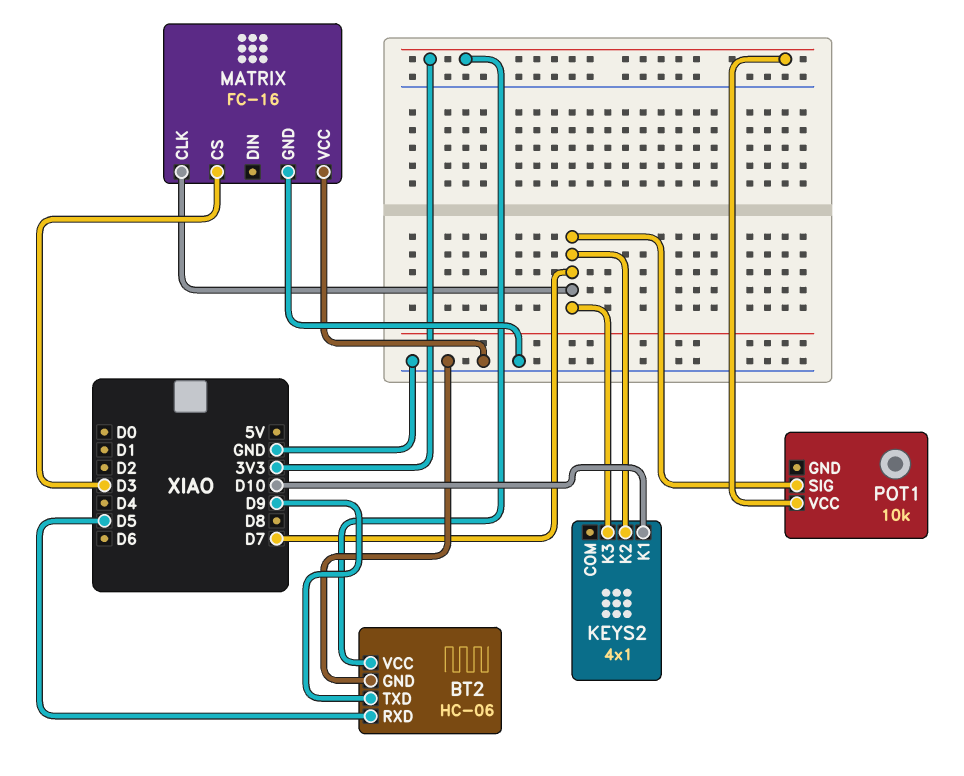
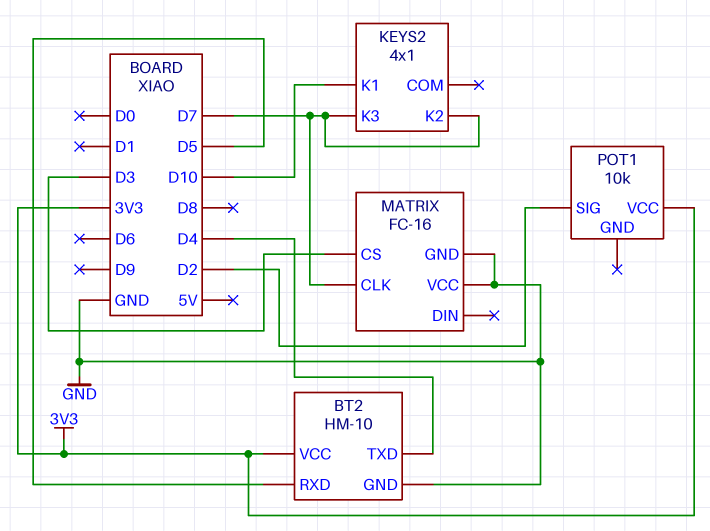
BT2: HC-06 -> HM-10
BT2 pin TXD: D9 -> D4
POT1 pin SIG: D7 -> D2

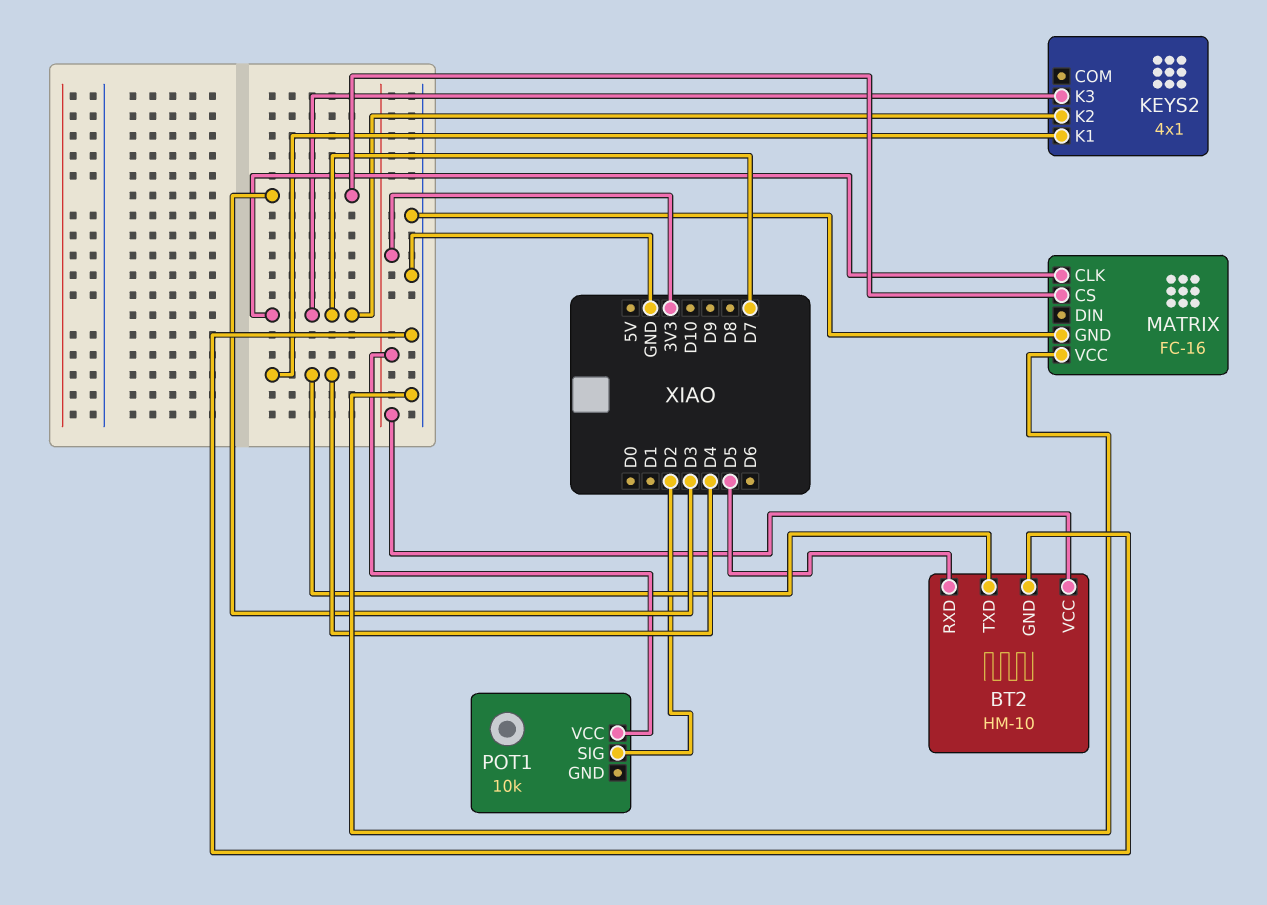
KEYS2 pin K1: D10 -> D4

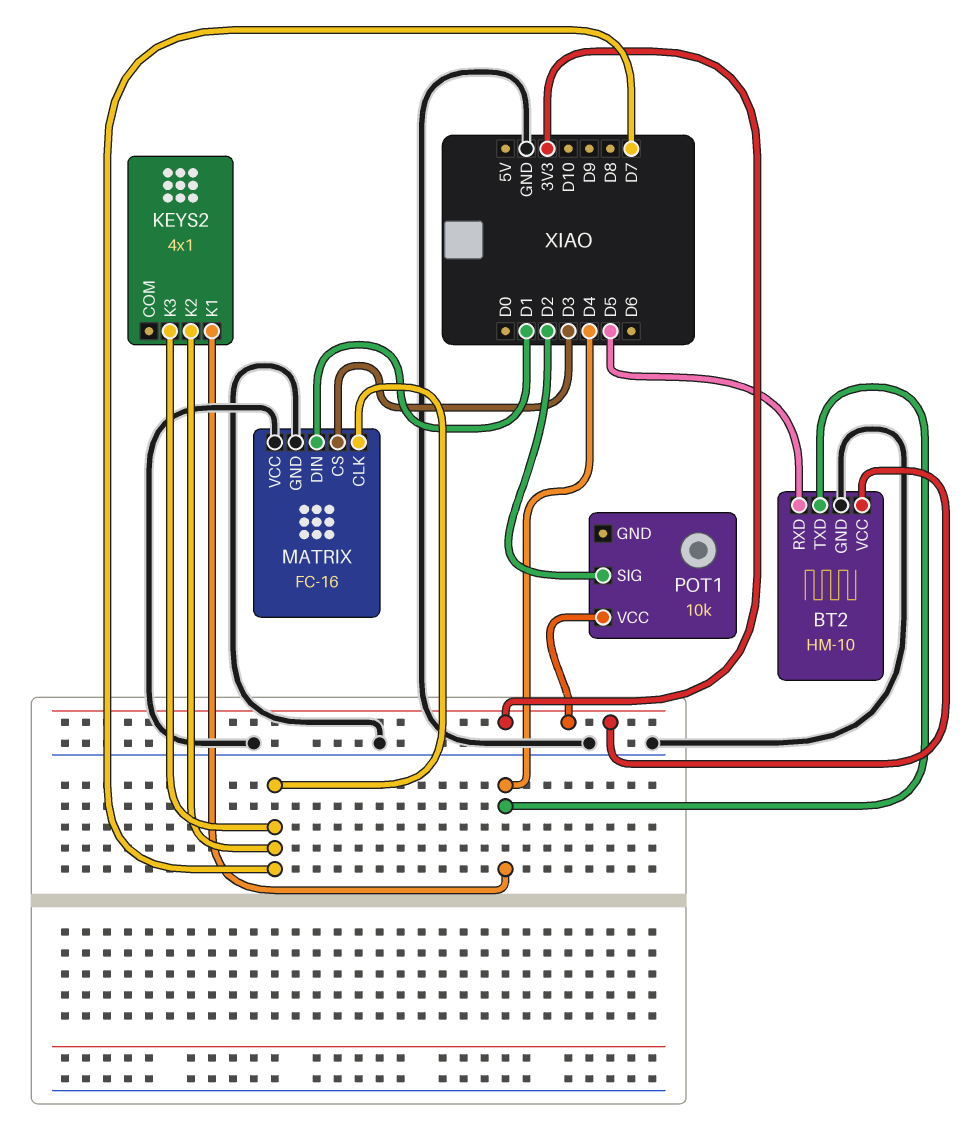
MATRIX pin DIN: none -> D1

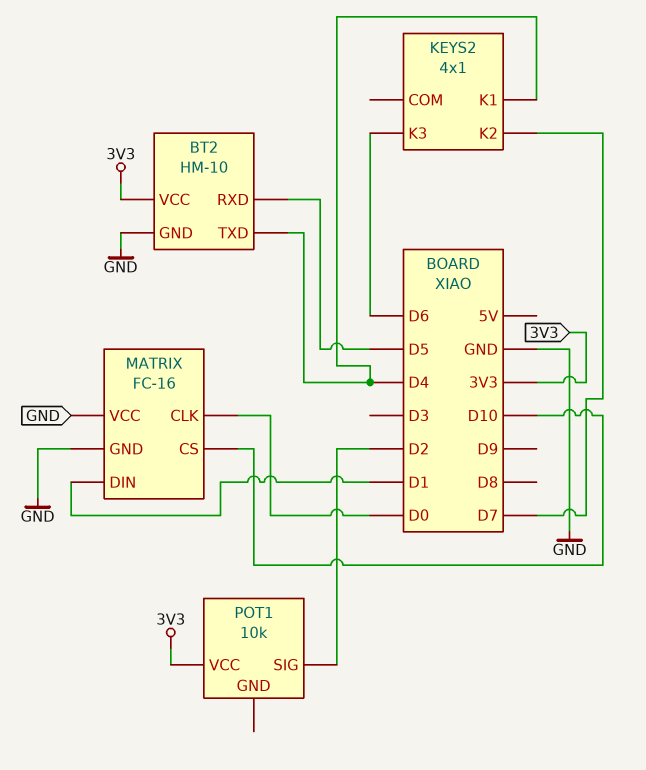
KEYS2 pin K3: D7 -> D6
MATRIX pin CLK: D7 -> D0
MATRIX pin CS: D3 -> D10

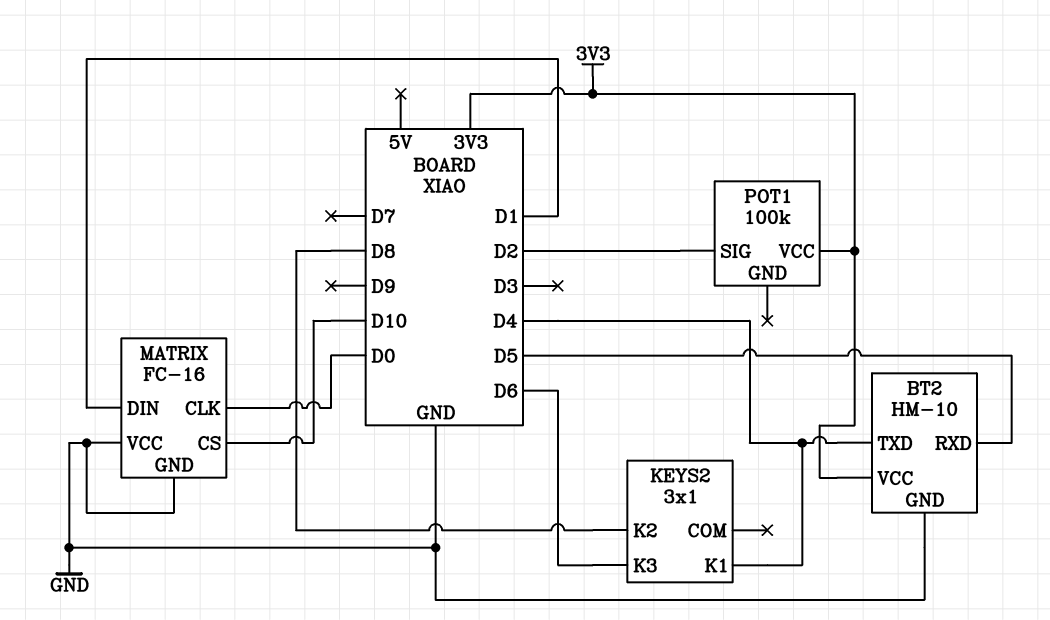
KEYS2: 4x1 -> 3x1
KEYS2 pin K2: D7 -> D8
POT1: 10k -> 100k

